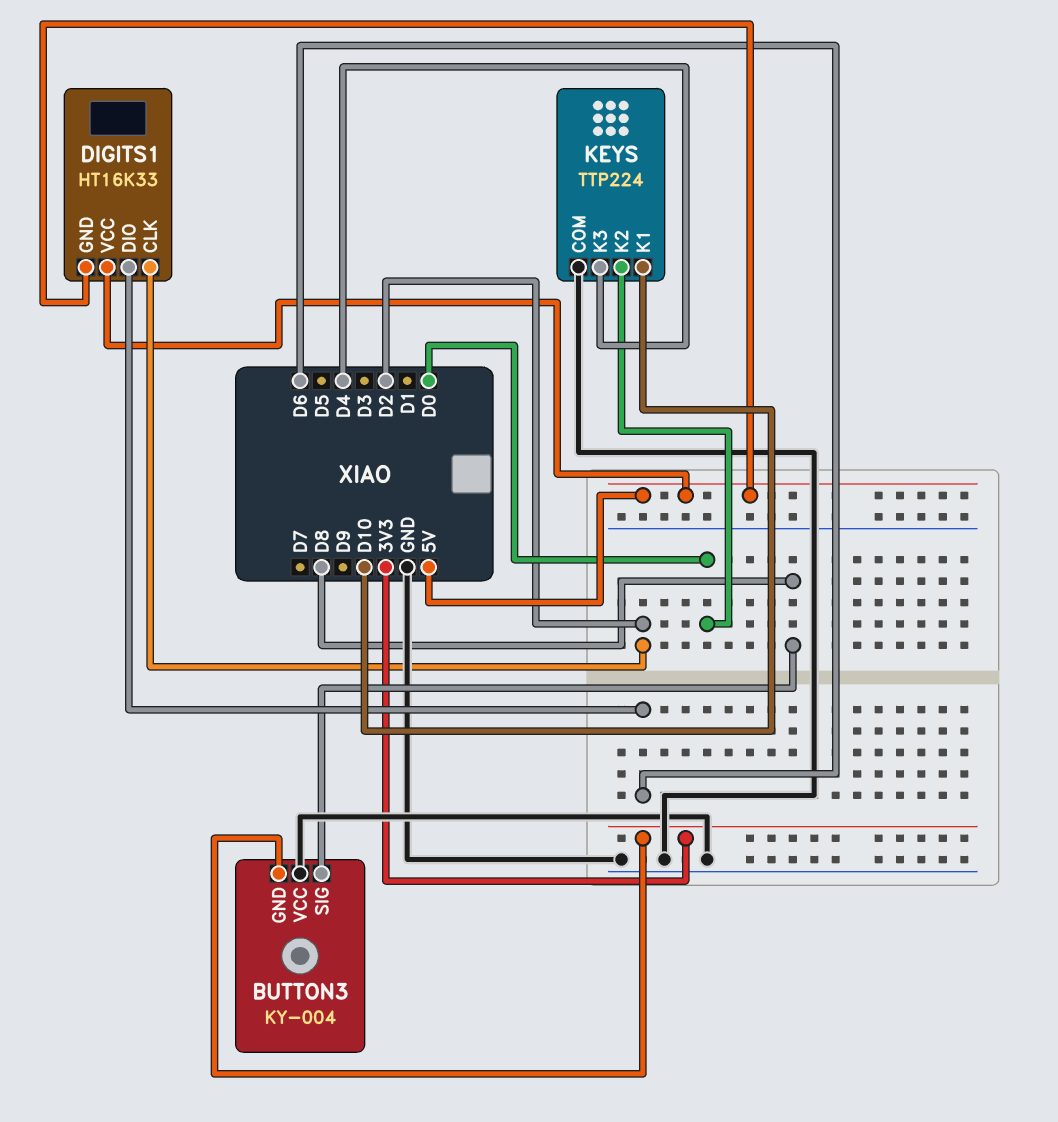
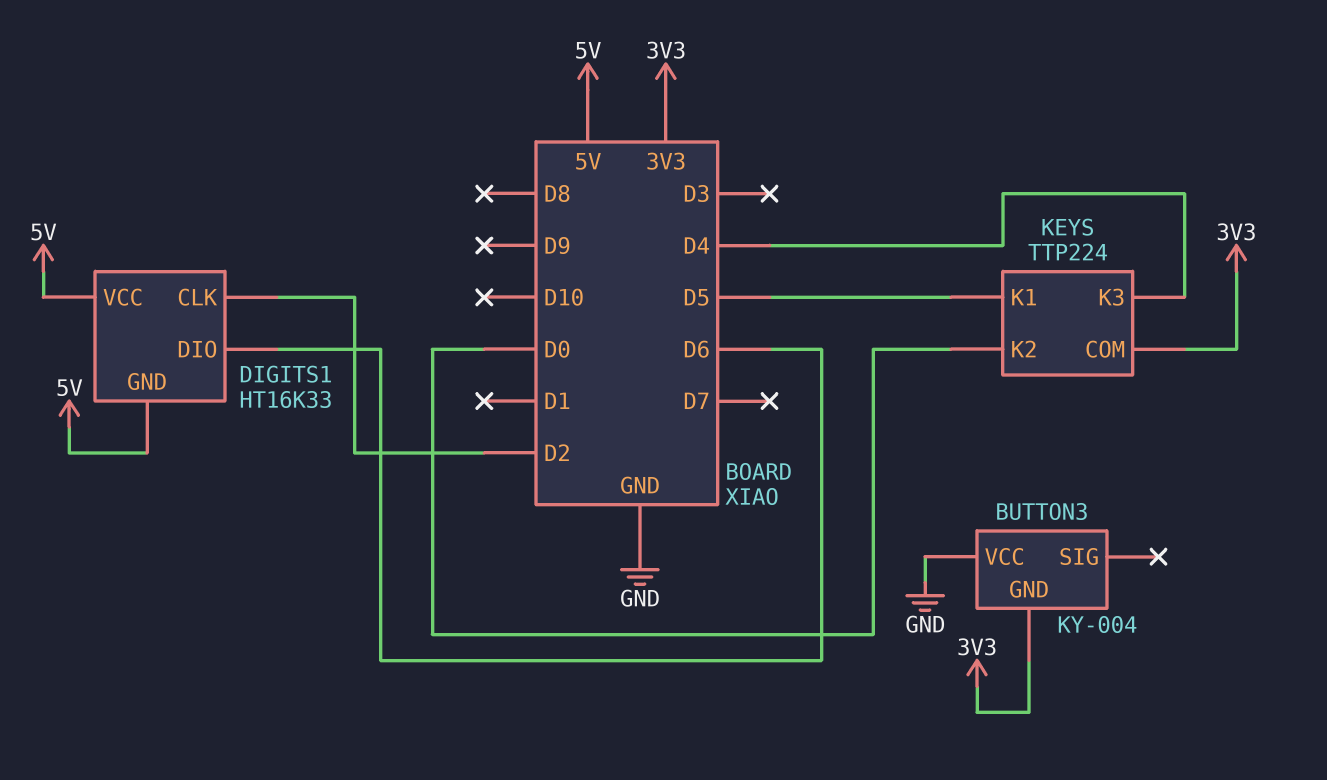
BUTTON3 pin SIG: D8 -> none
KEYS pin COM: GND -> 3V3
KEYS pin K1: D10 -> D5

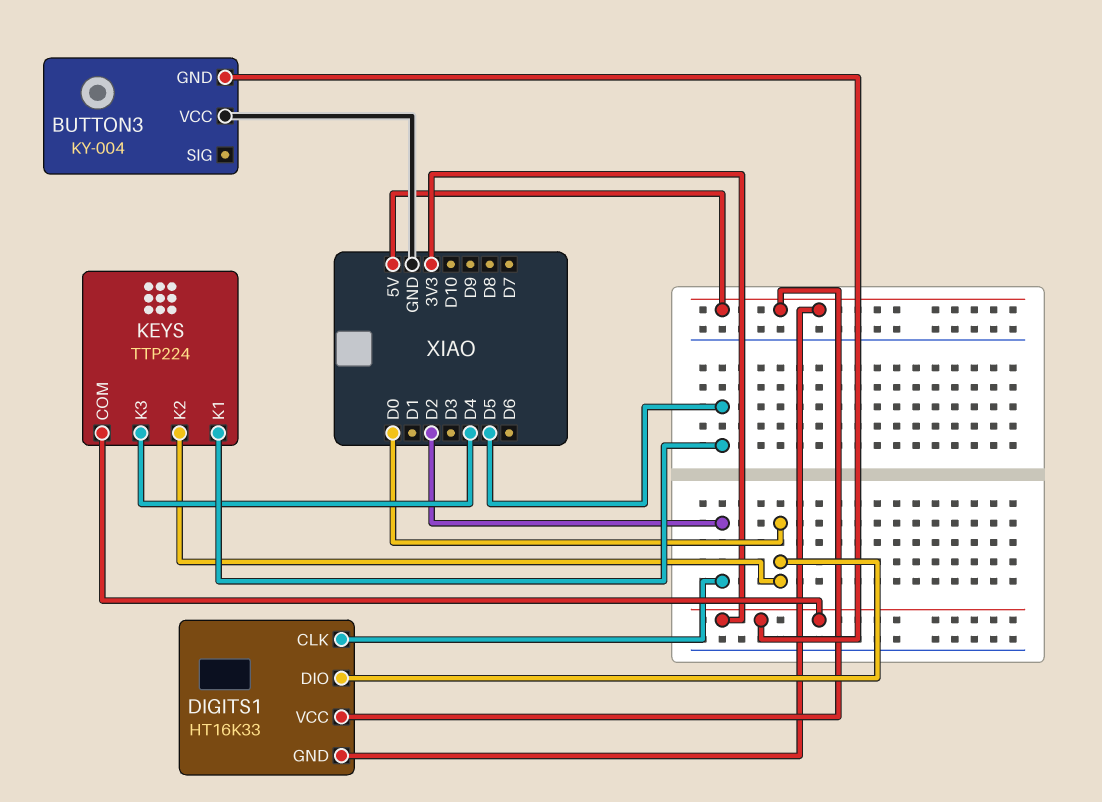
DIGITS1 pin DIO: D6 -> D0

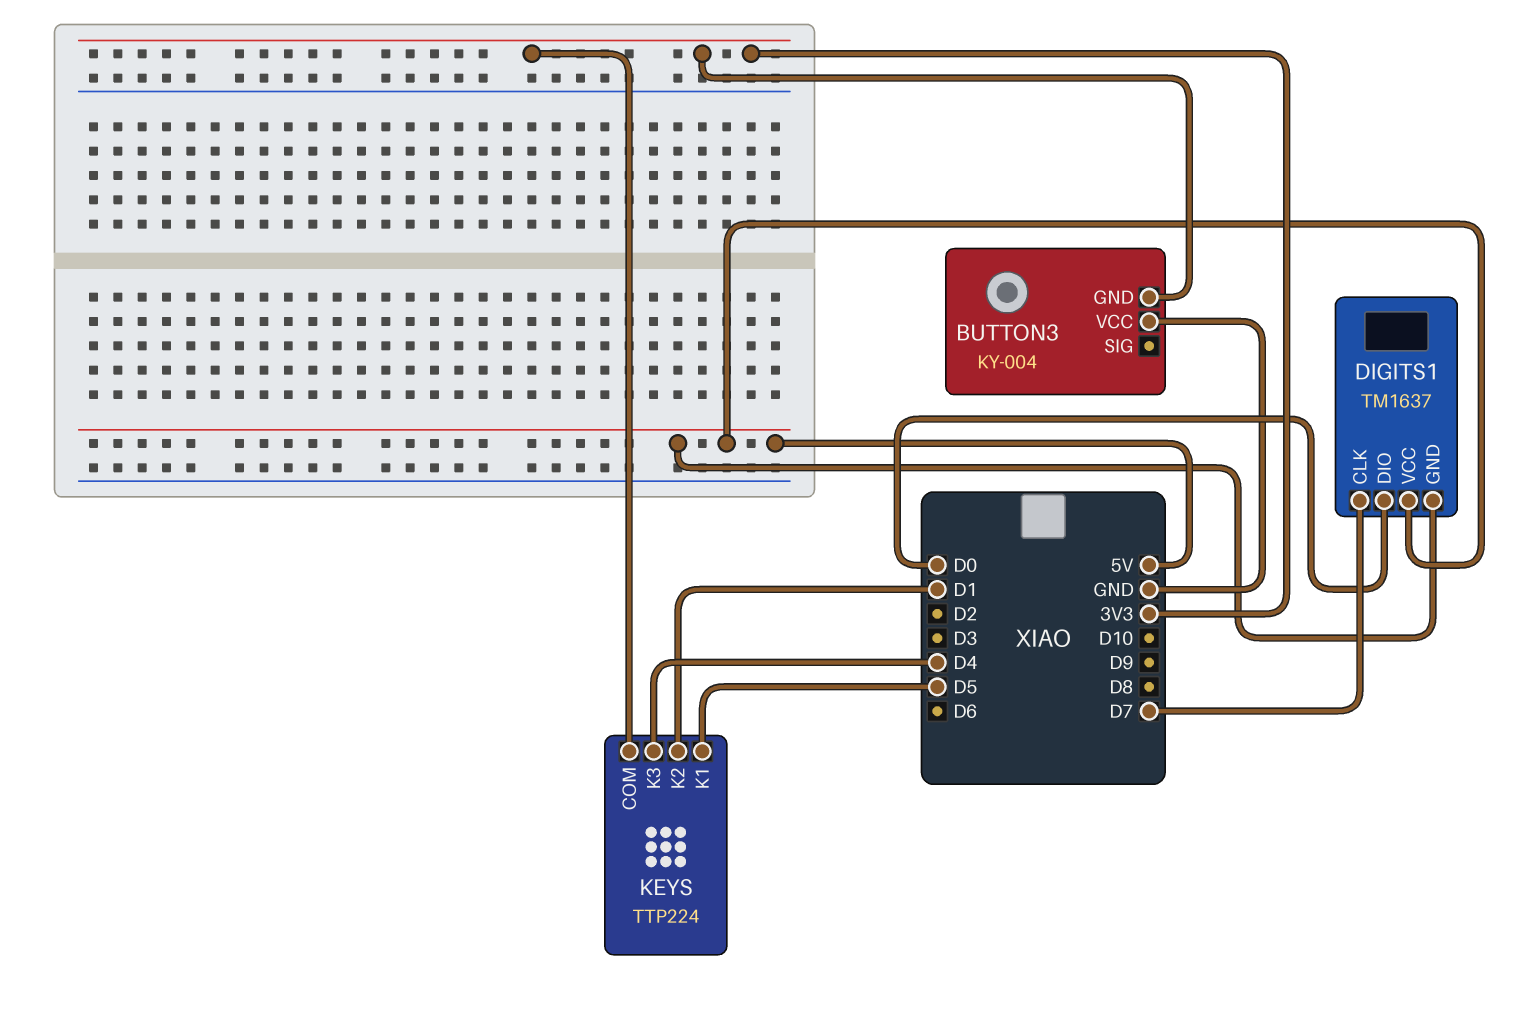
DIGITS1: HT16K33 -> TM1637
DIGITS1 pin CLK: D2 -> D7
KEYS pin K2: D0 -> D1

